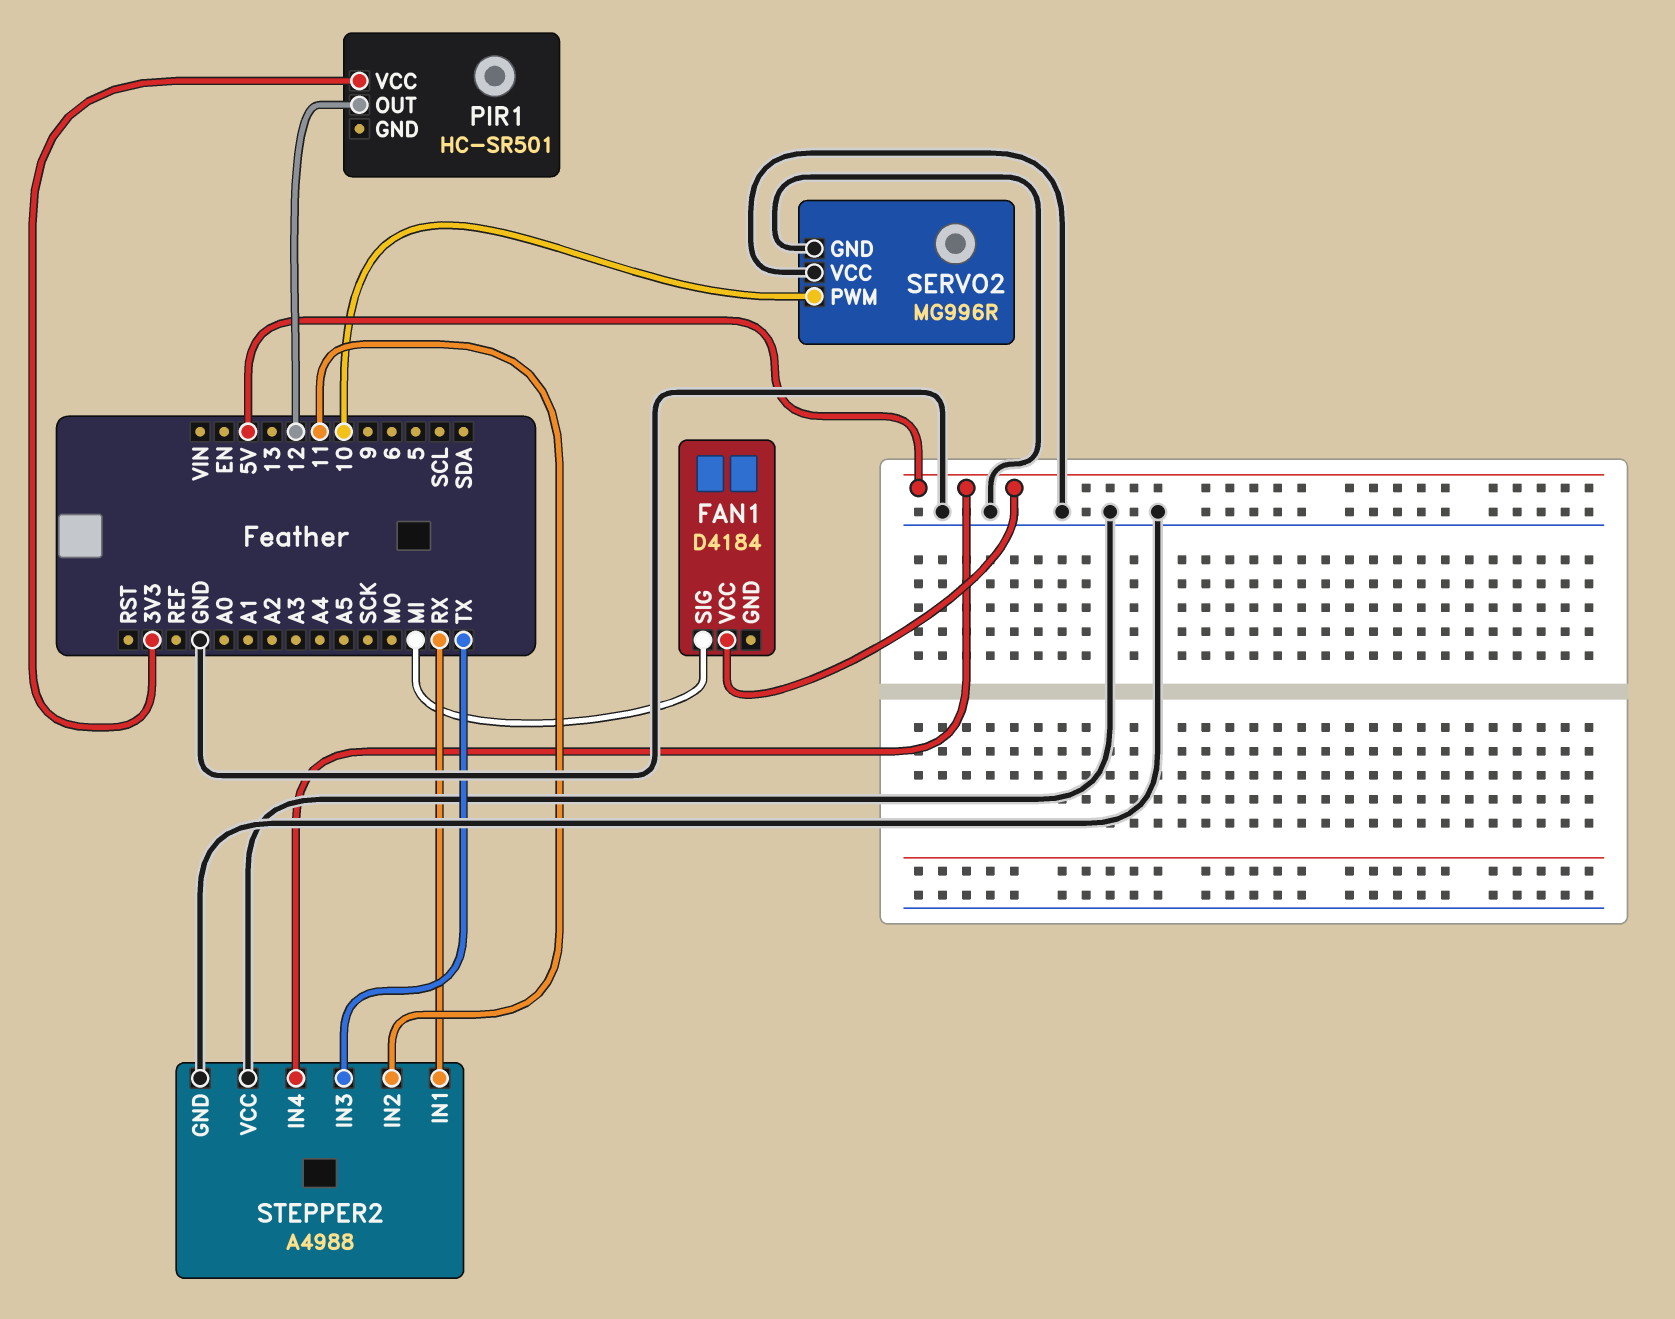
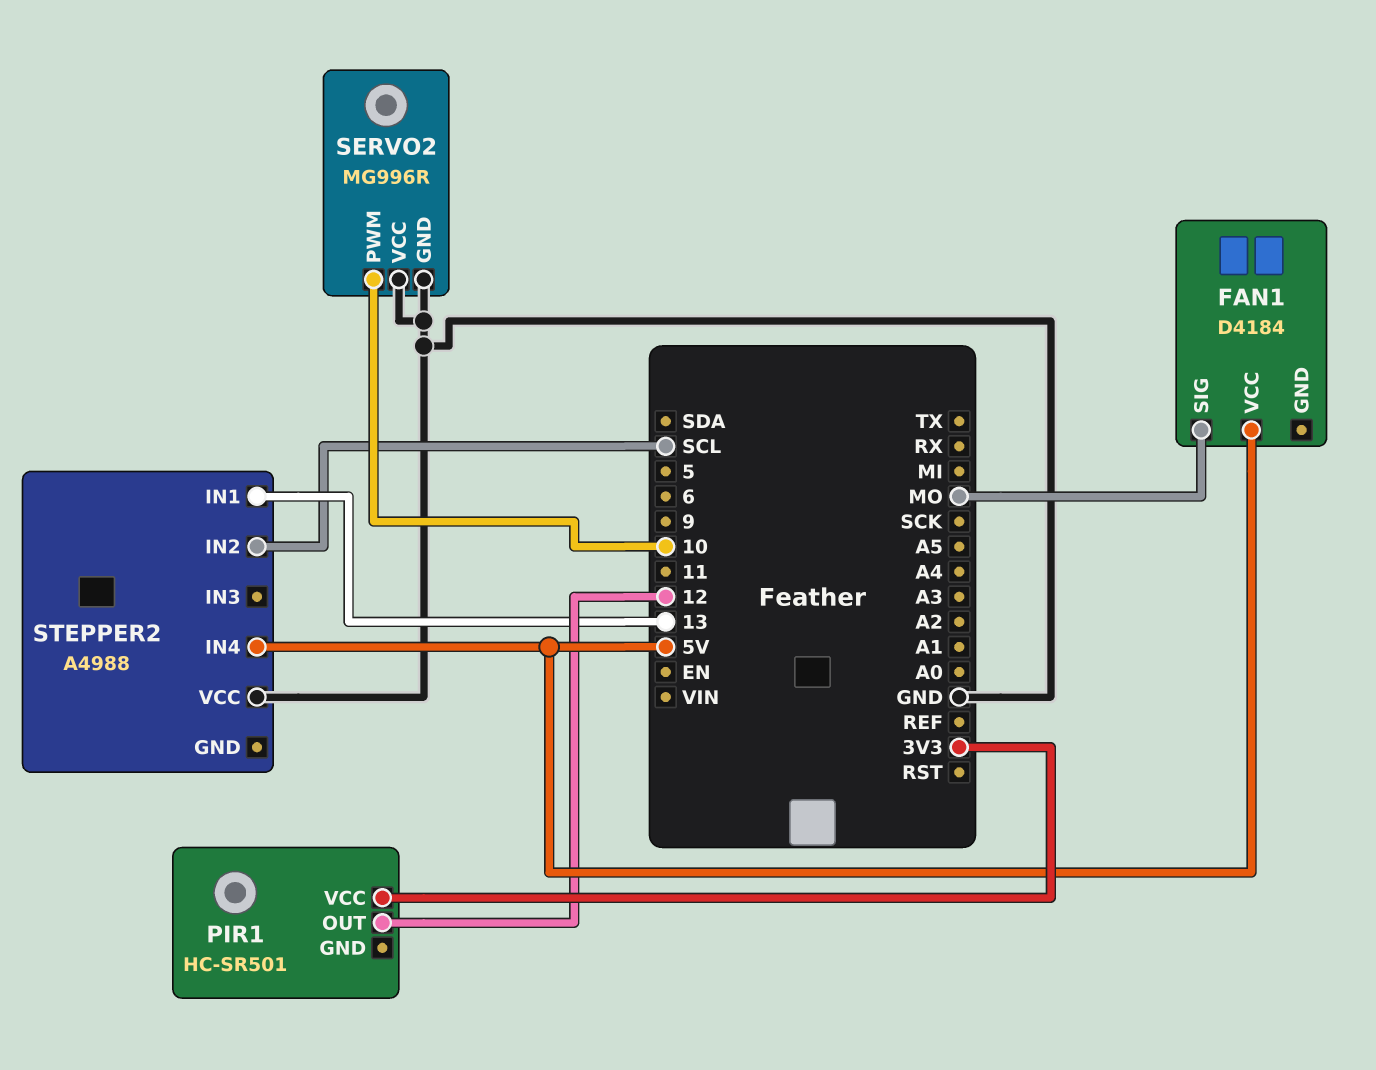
FAN1 pin SIG: MI -> MO
STEPPER2 pin GND: GND -> none
STEPPER2 pin IN1: RX -> 13
STEPPER2 pin IN2: 11 -> SCL
STEPPER2 pin IN3: TX -> none

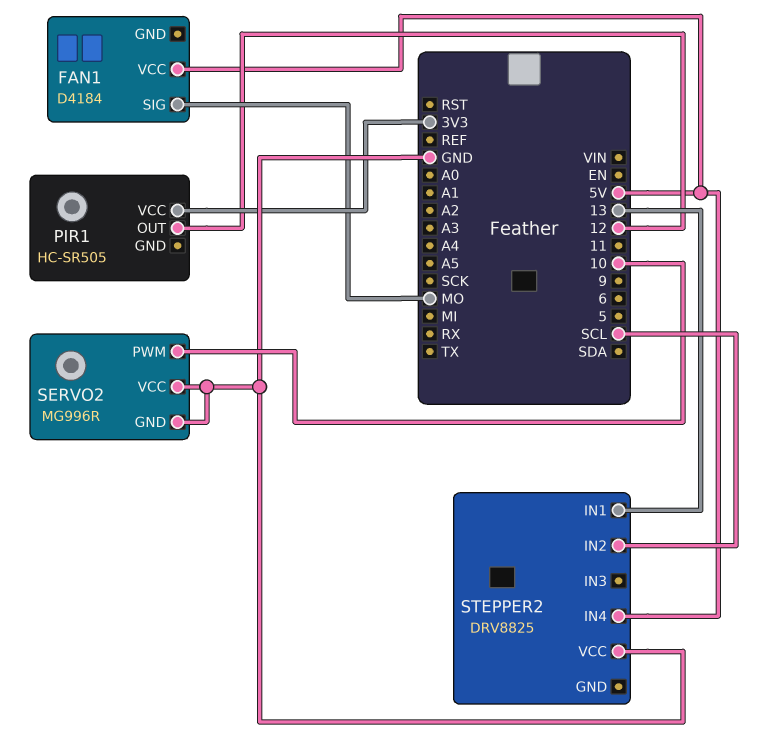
PIR1: HC-SR501 -> HC-SR505
STEPPER2: A4988 -> DRV8825

